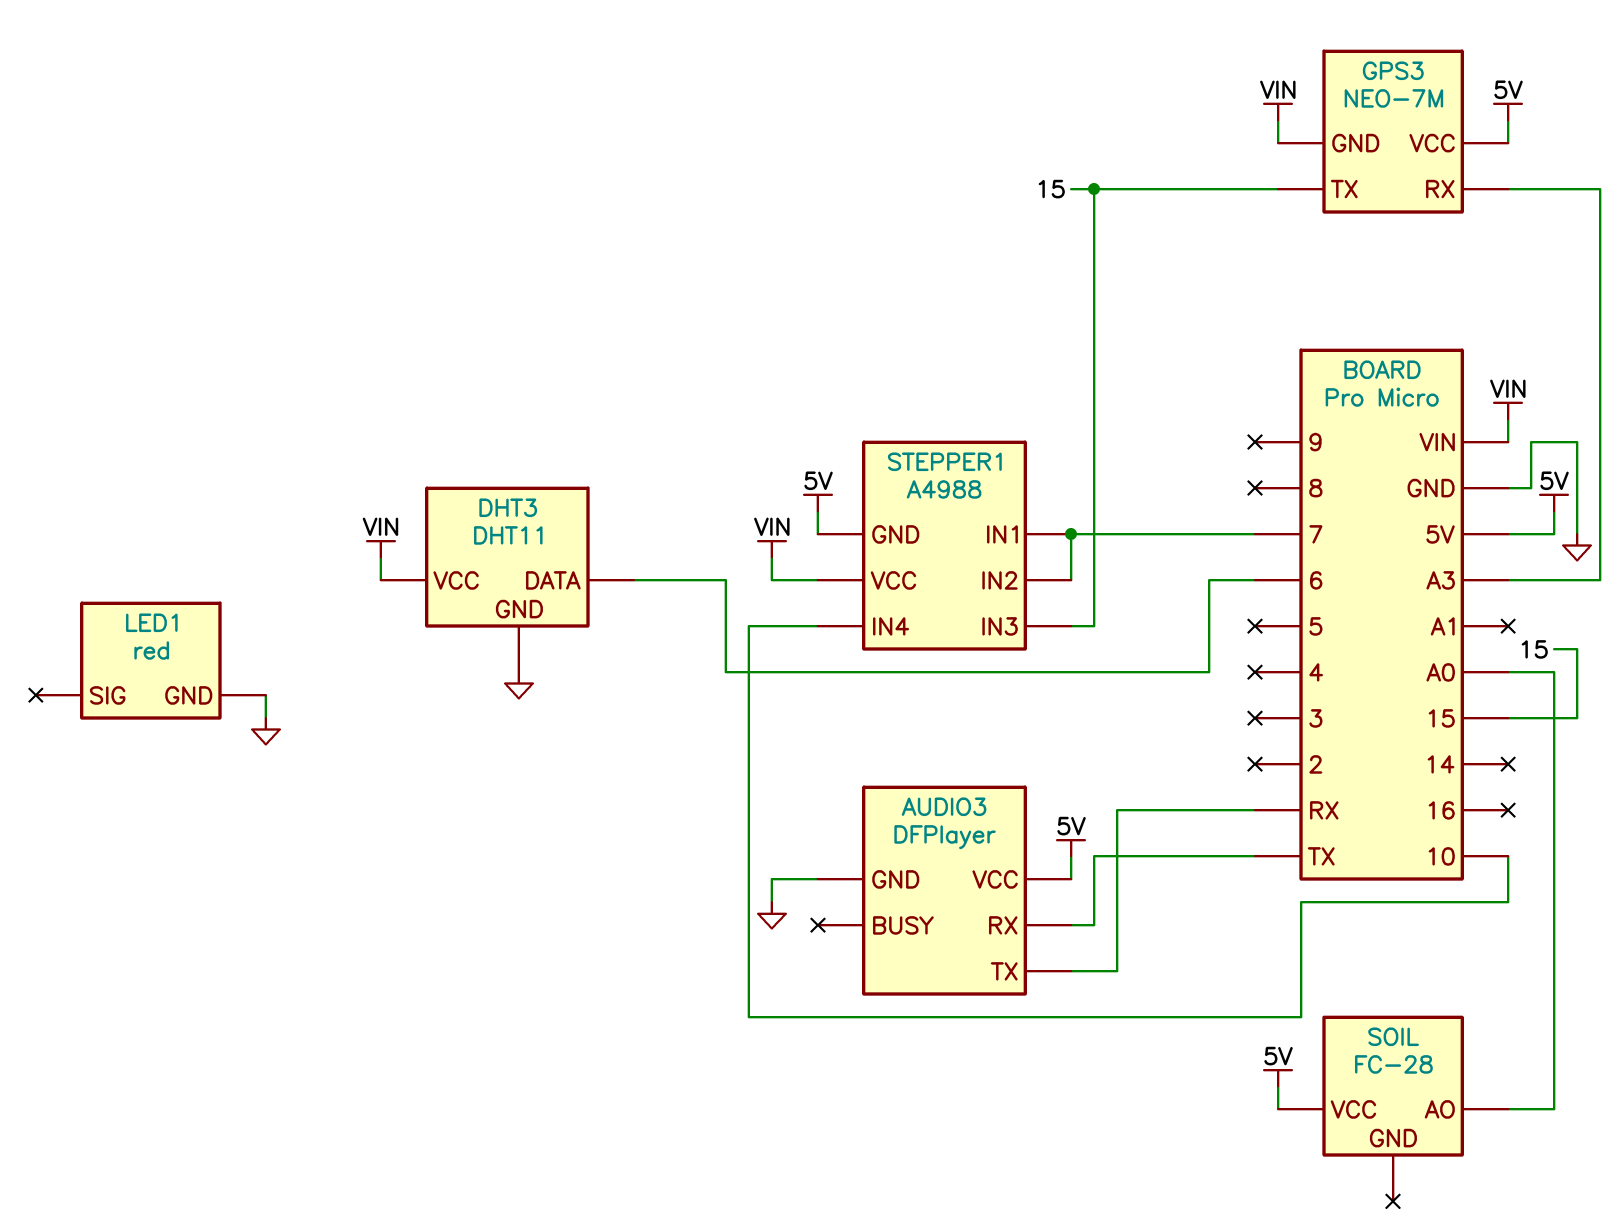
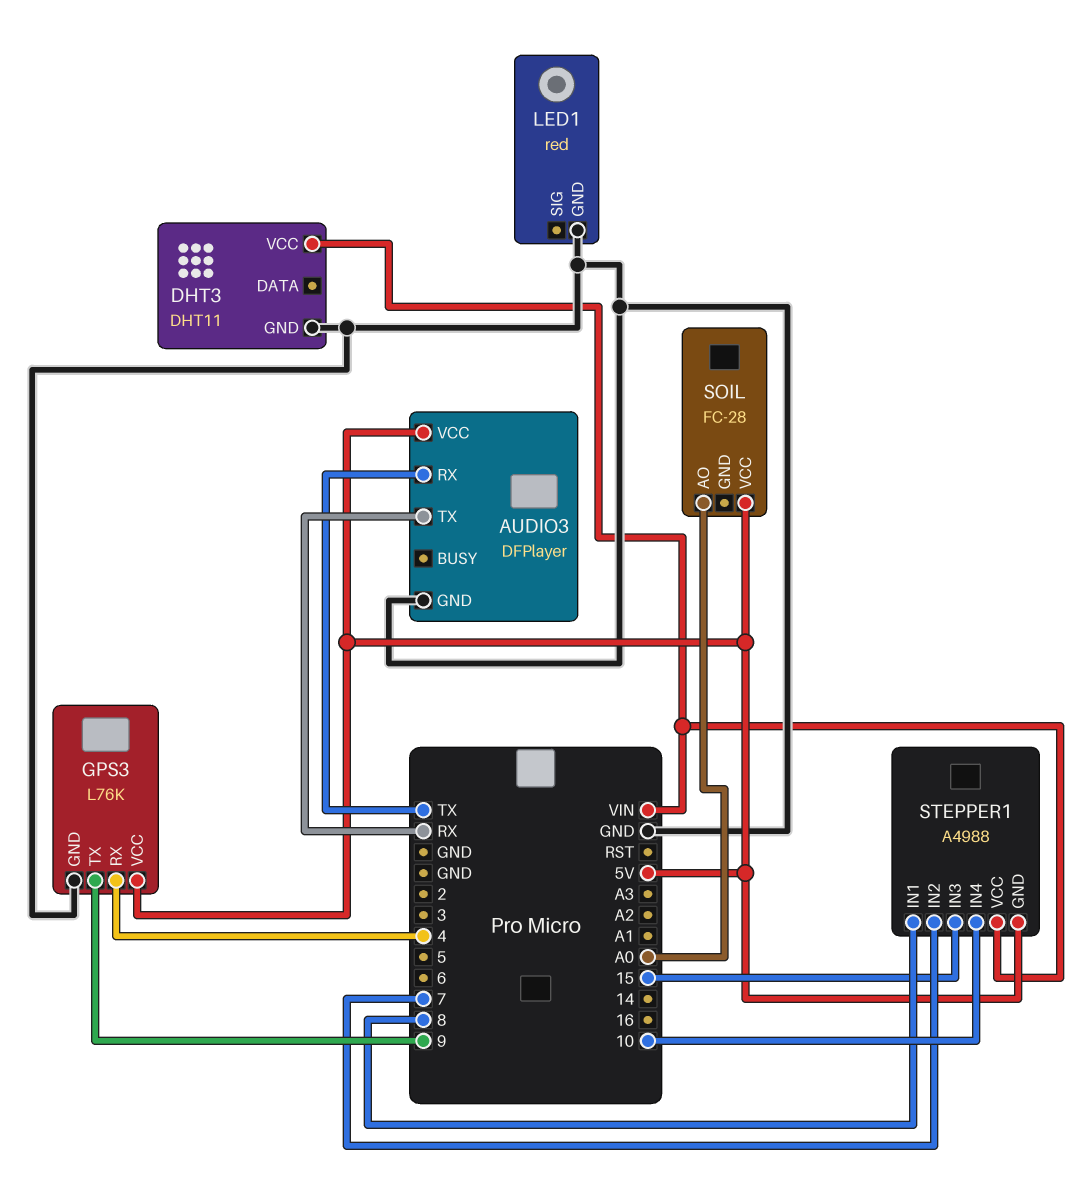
DHT3 pin DATA: 6 -> none
GPS3: NEO-7M -> L76K
GPS3 pin GND: VIN -> GND
GPS3 pin RX: A3 -> 4
GPS3 pin TX: 15 -> 9
STEPPER1 pin IN1: 7 -> 8

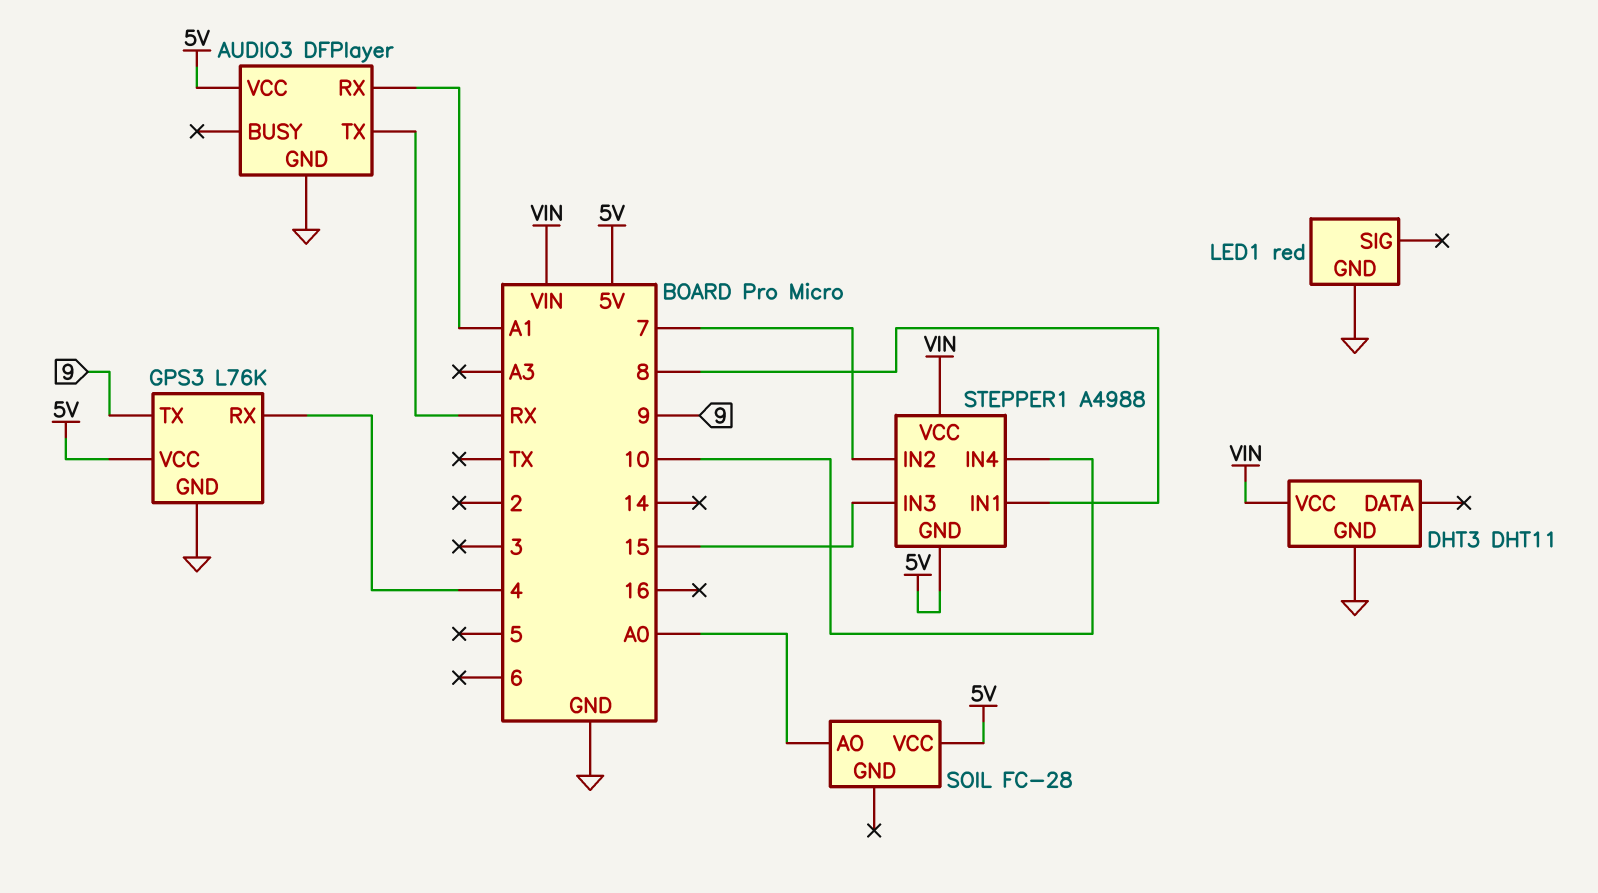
AUDIO3 pin RX: TX -> A1

